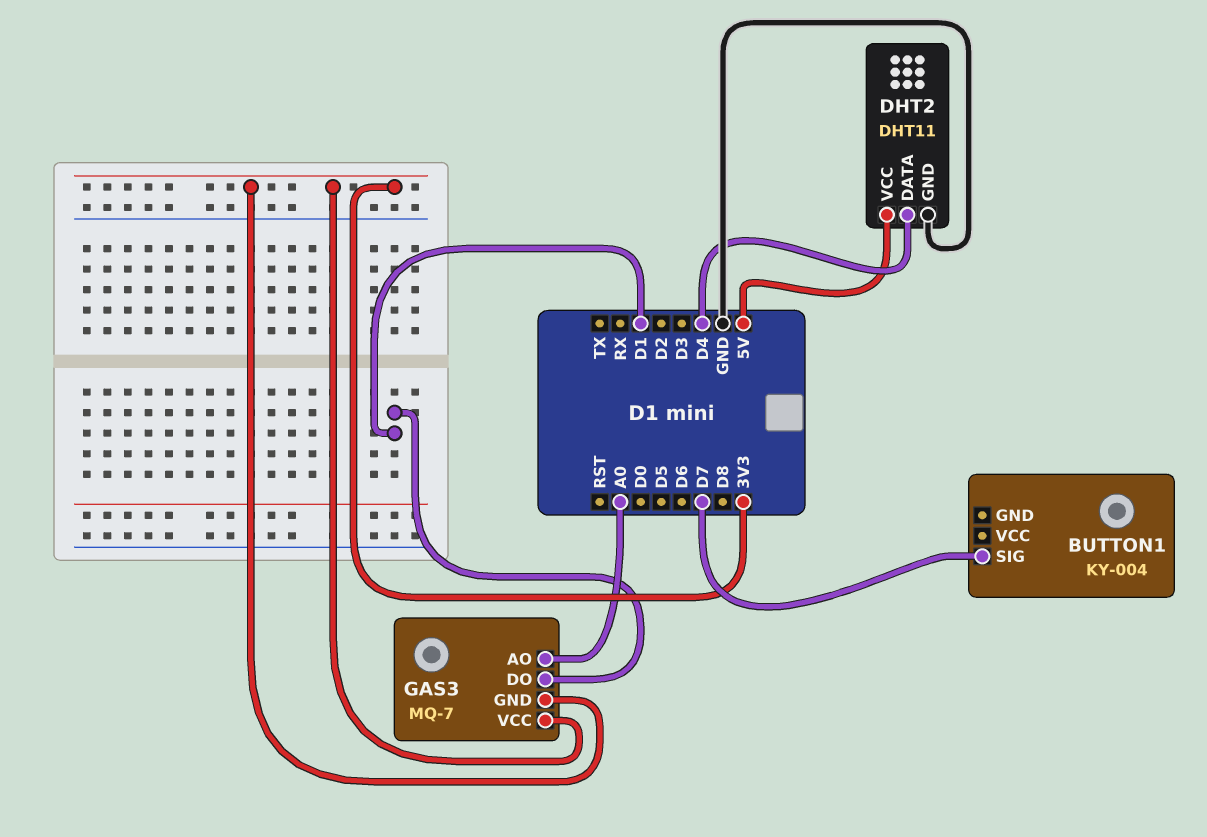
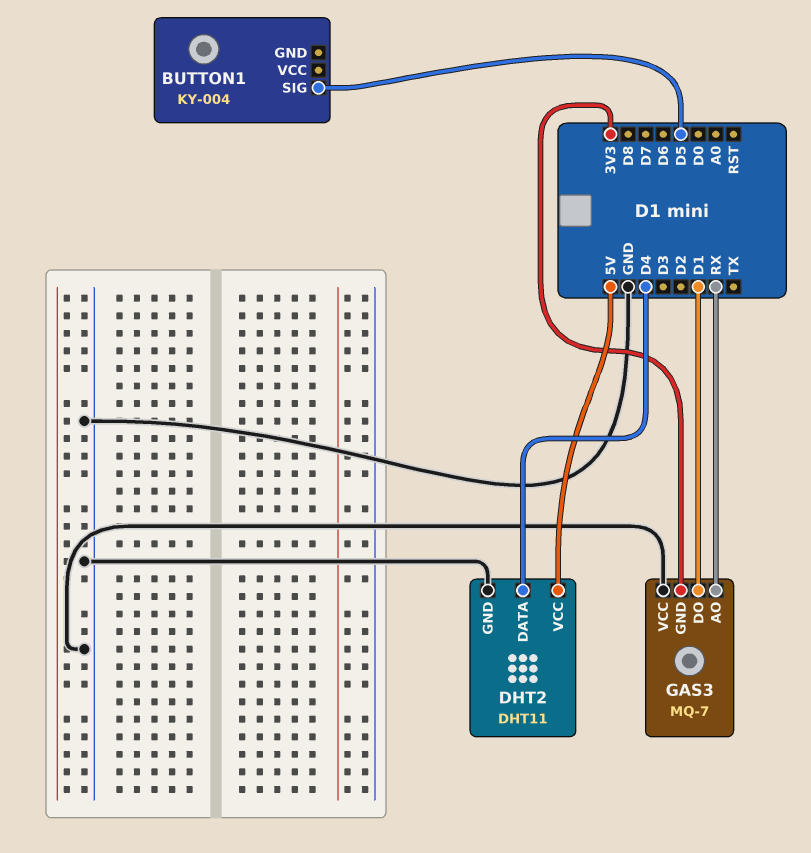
BUTTON1 pin SIG: D7 -> D5
GAS3 pin AO: A0 -> RX
GAS3 pin VCC: 3V3 -> GND

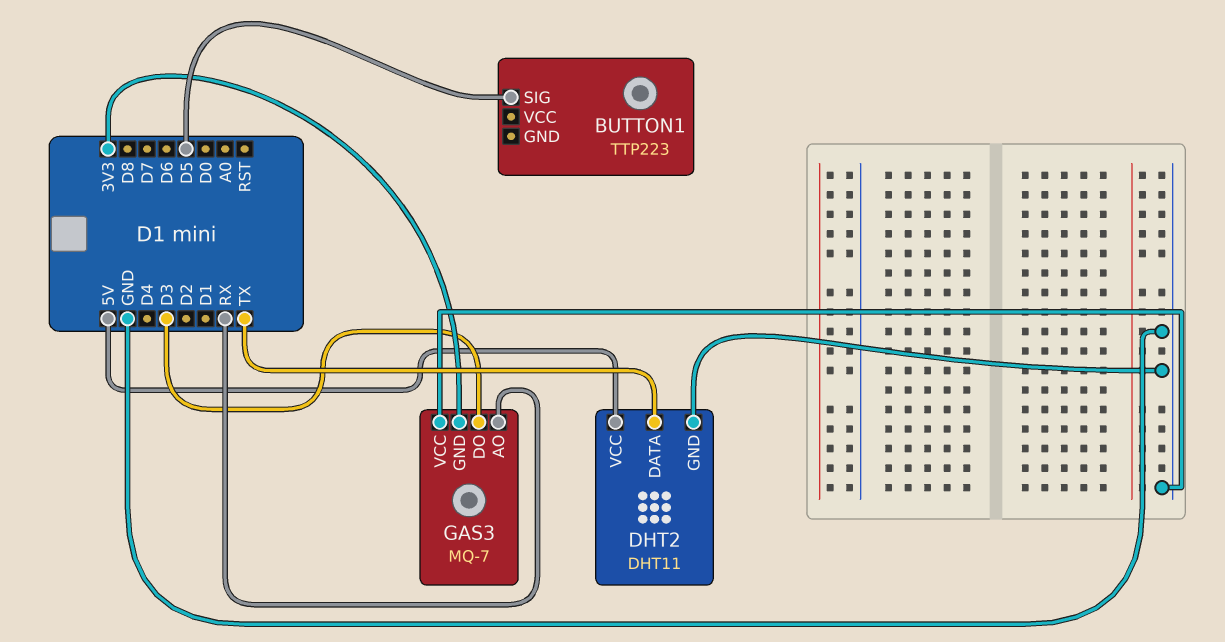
BUTTON1: KY-004 -> TTP223
DHT2 pin DATA: D4 -> TX
GAS3 pin DO: D1 -> D3

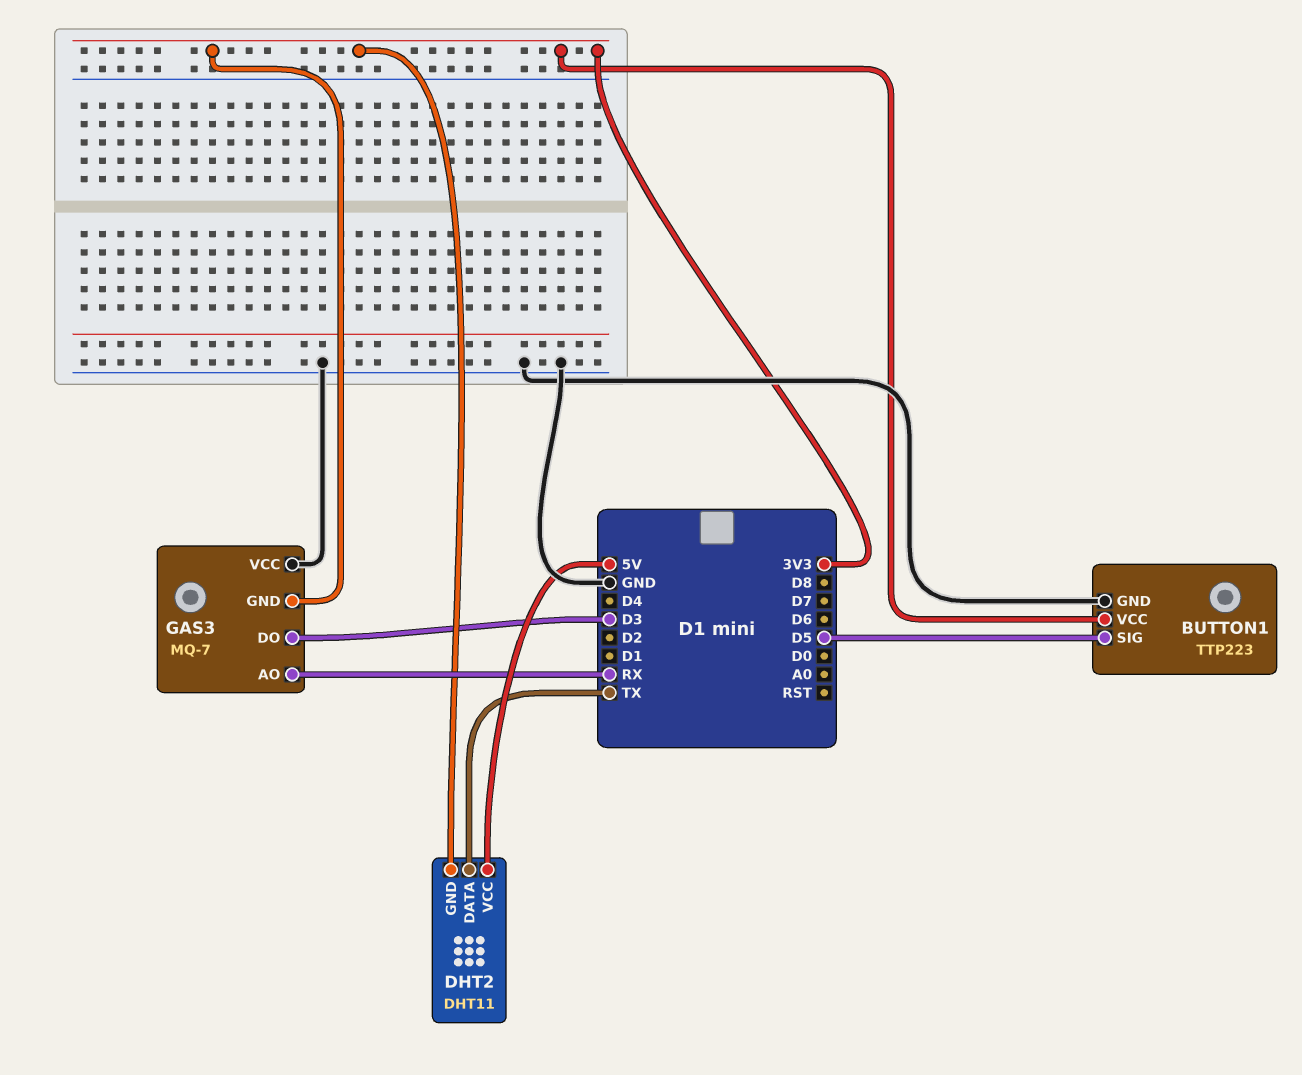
BUTTON1 pin GND: none -> GND
BUTTON1 pin VCC: none -> 3V3
DHT2 pin GND: GND -> 3V3

